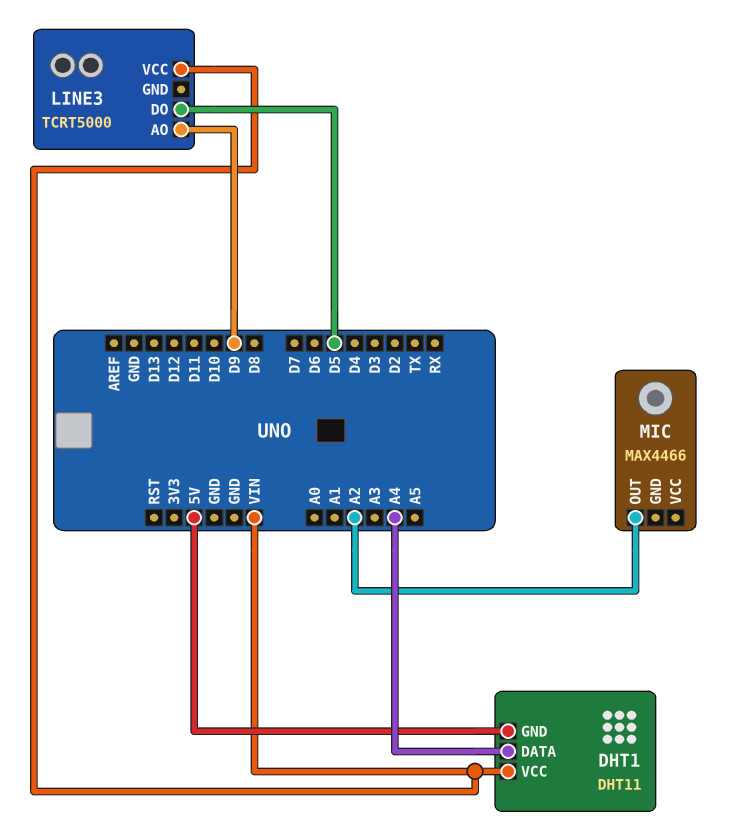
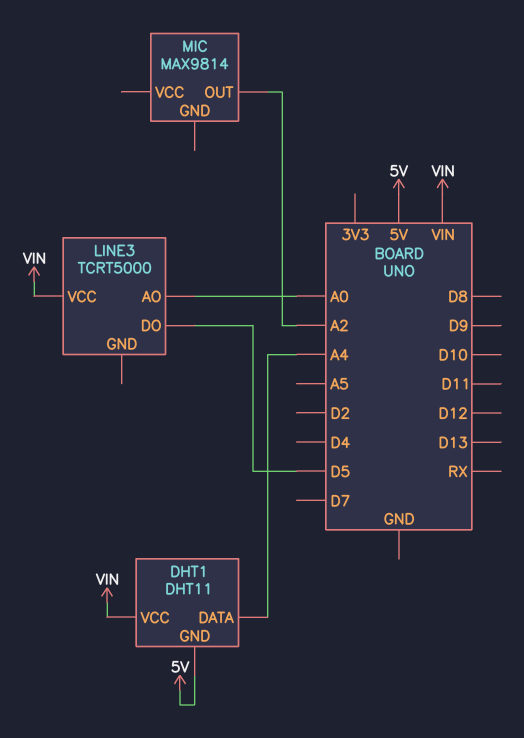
LINE3 pin AO: D9 -> A0
MIC: MAX4466 -> MAX9814

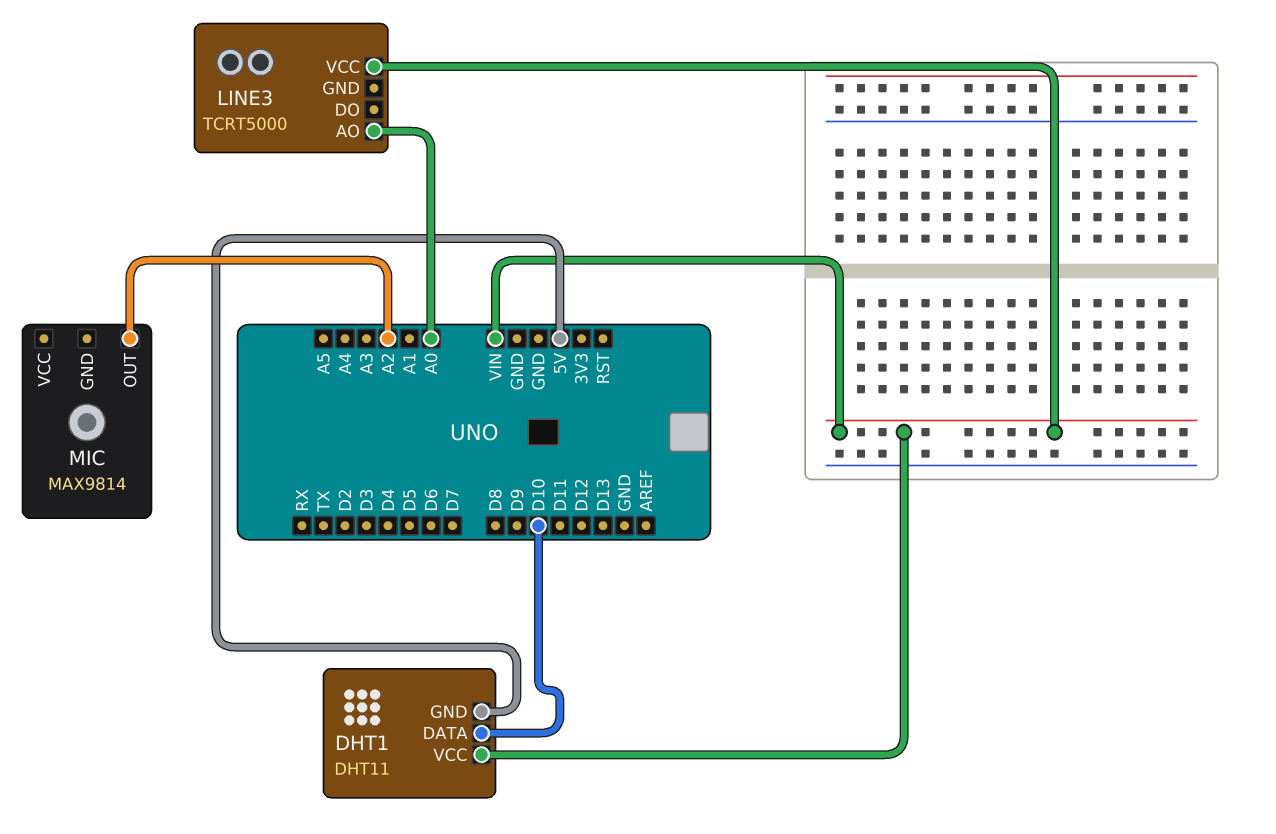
DHT1 pin DATA: A4 -> D10
LINE3 pin DO: D5 -> none

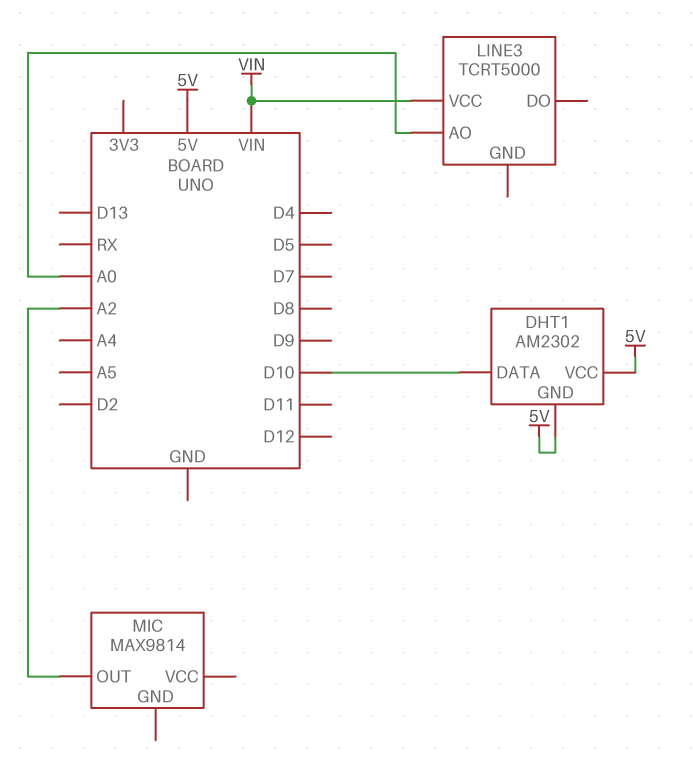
DHT1: DHT11 -> AM2302
DHT1 pin VCC: VIN -> 5V

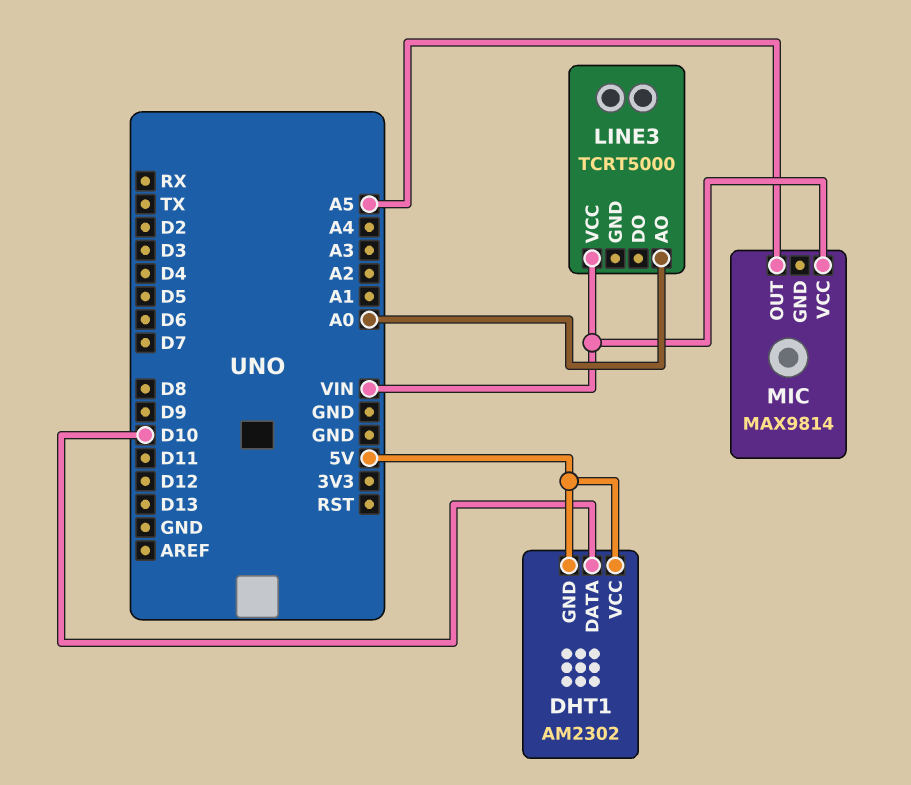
MIC pin OUT: A2 -> A5
MIC pin VCC: none -> VIN

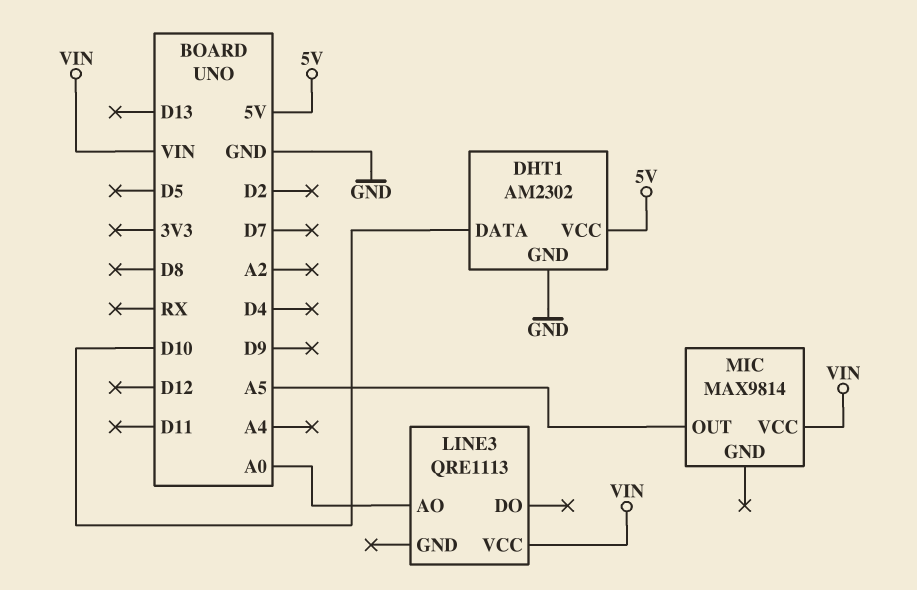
DHT1 pin GND: 5V -> GND
LINE3: TCRT5000 -> QRE1113

